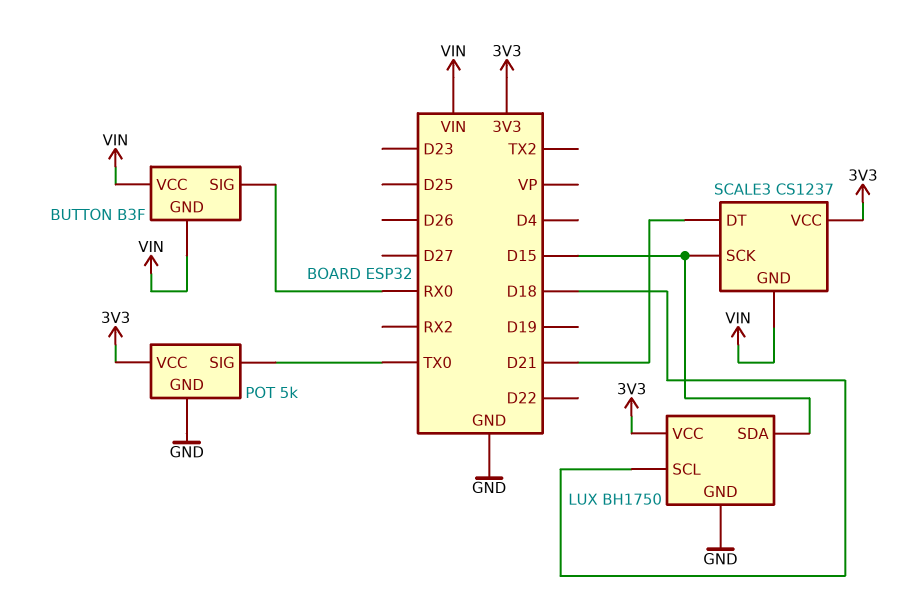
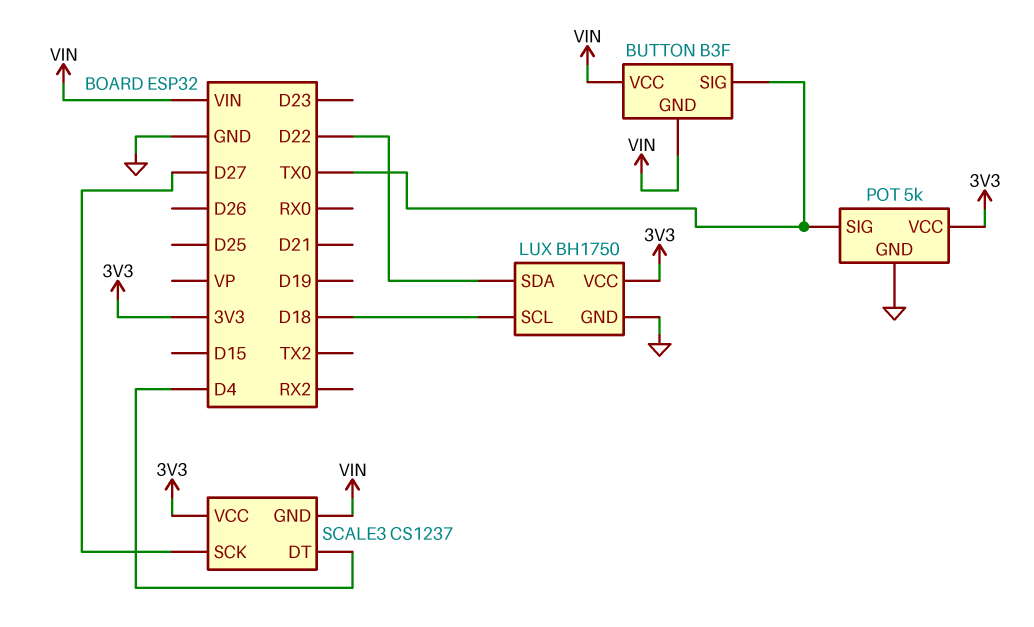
BUTTON pin SIG: RX0 -> TX0
LUX pin SDA: D15 -> D22
SCALE3 pin DT: D21 -> D4
SCALE3 pin SCK: D15 -> D27

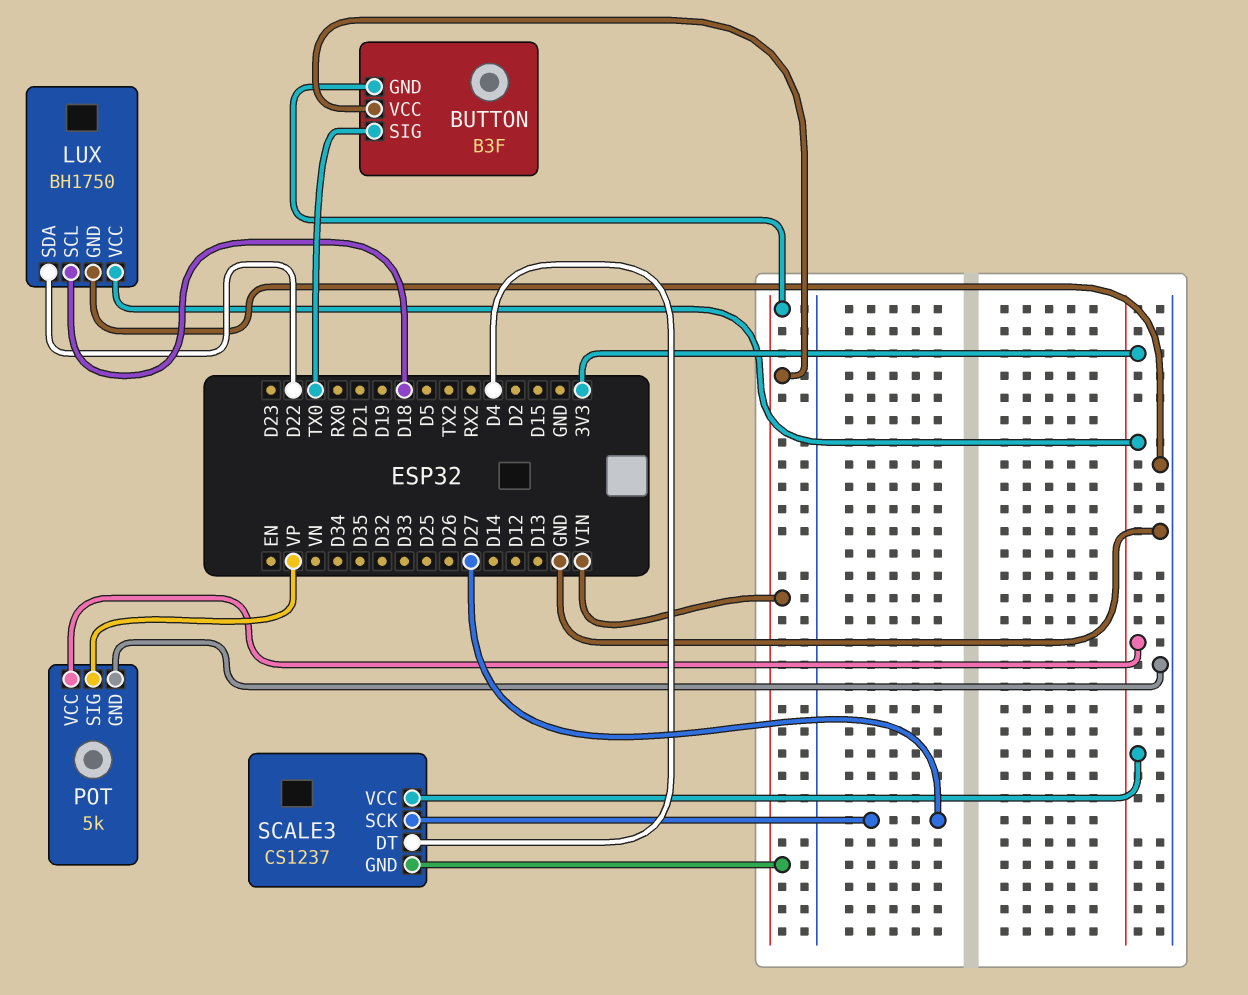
POT pin SIG: TX0 -> VP

